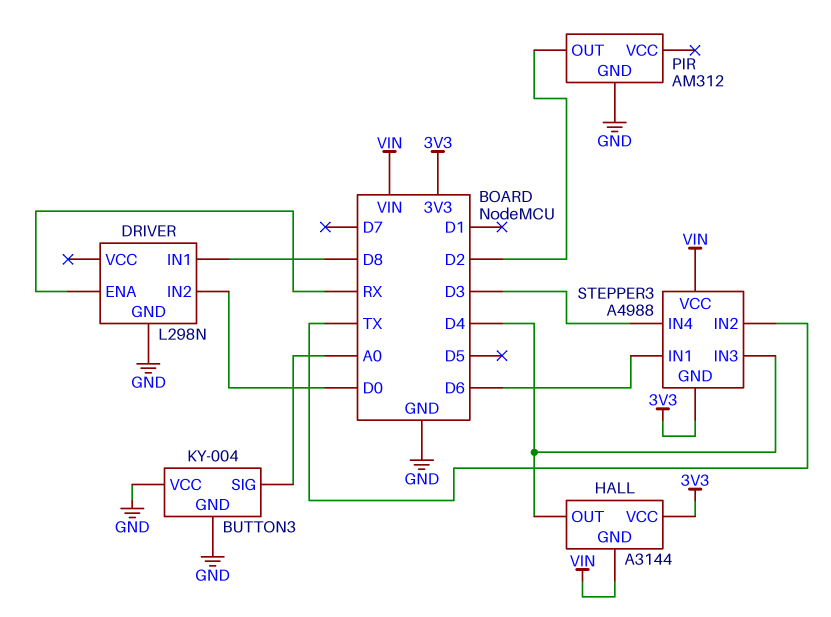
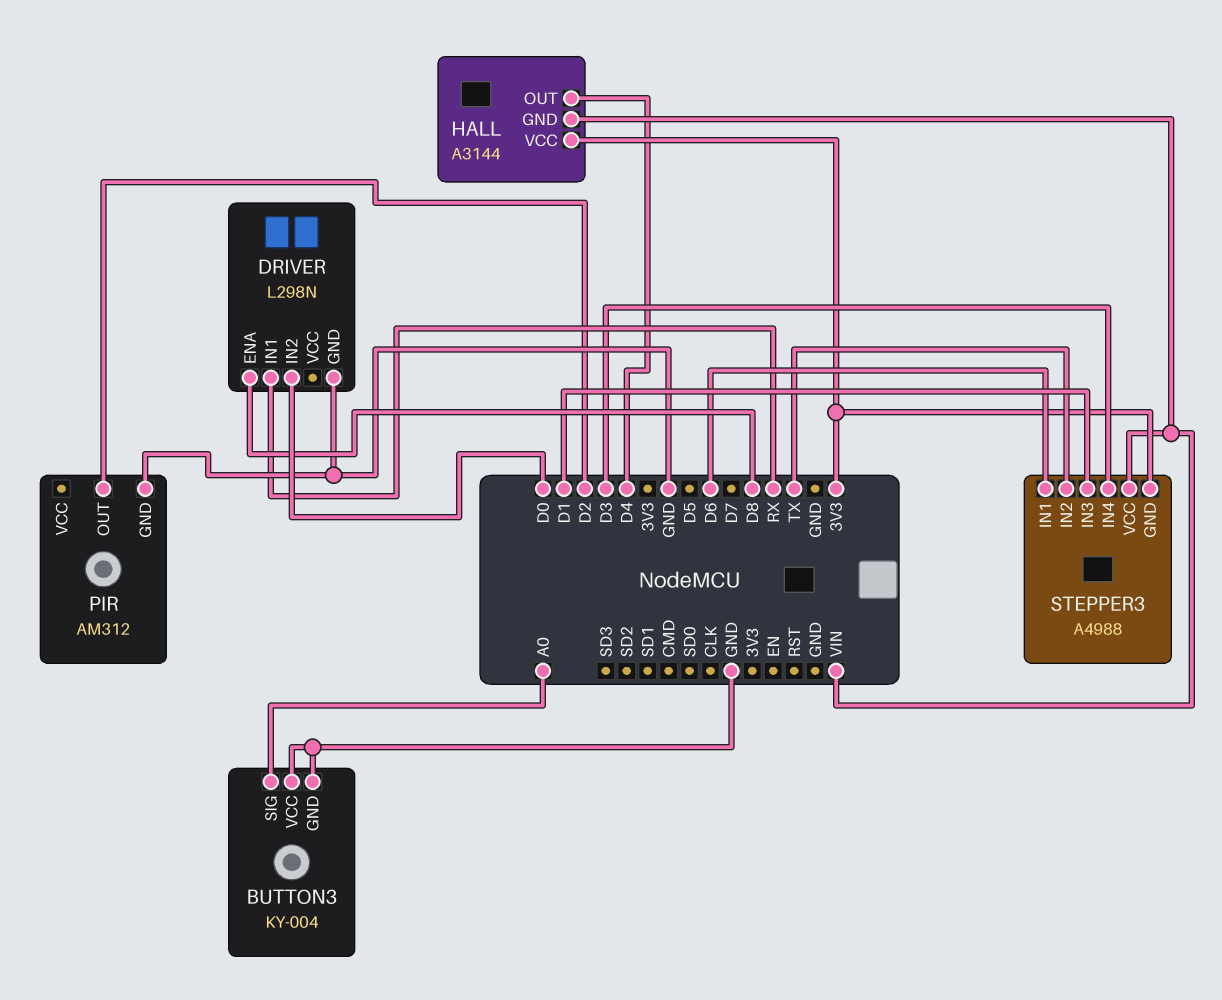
DRIVER pin ENA: RX -> D8
DRIVER pin IN1: D8 -> RX
STEPPER3 pin IN3: D4 -> D1

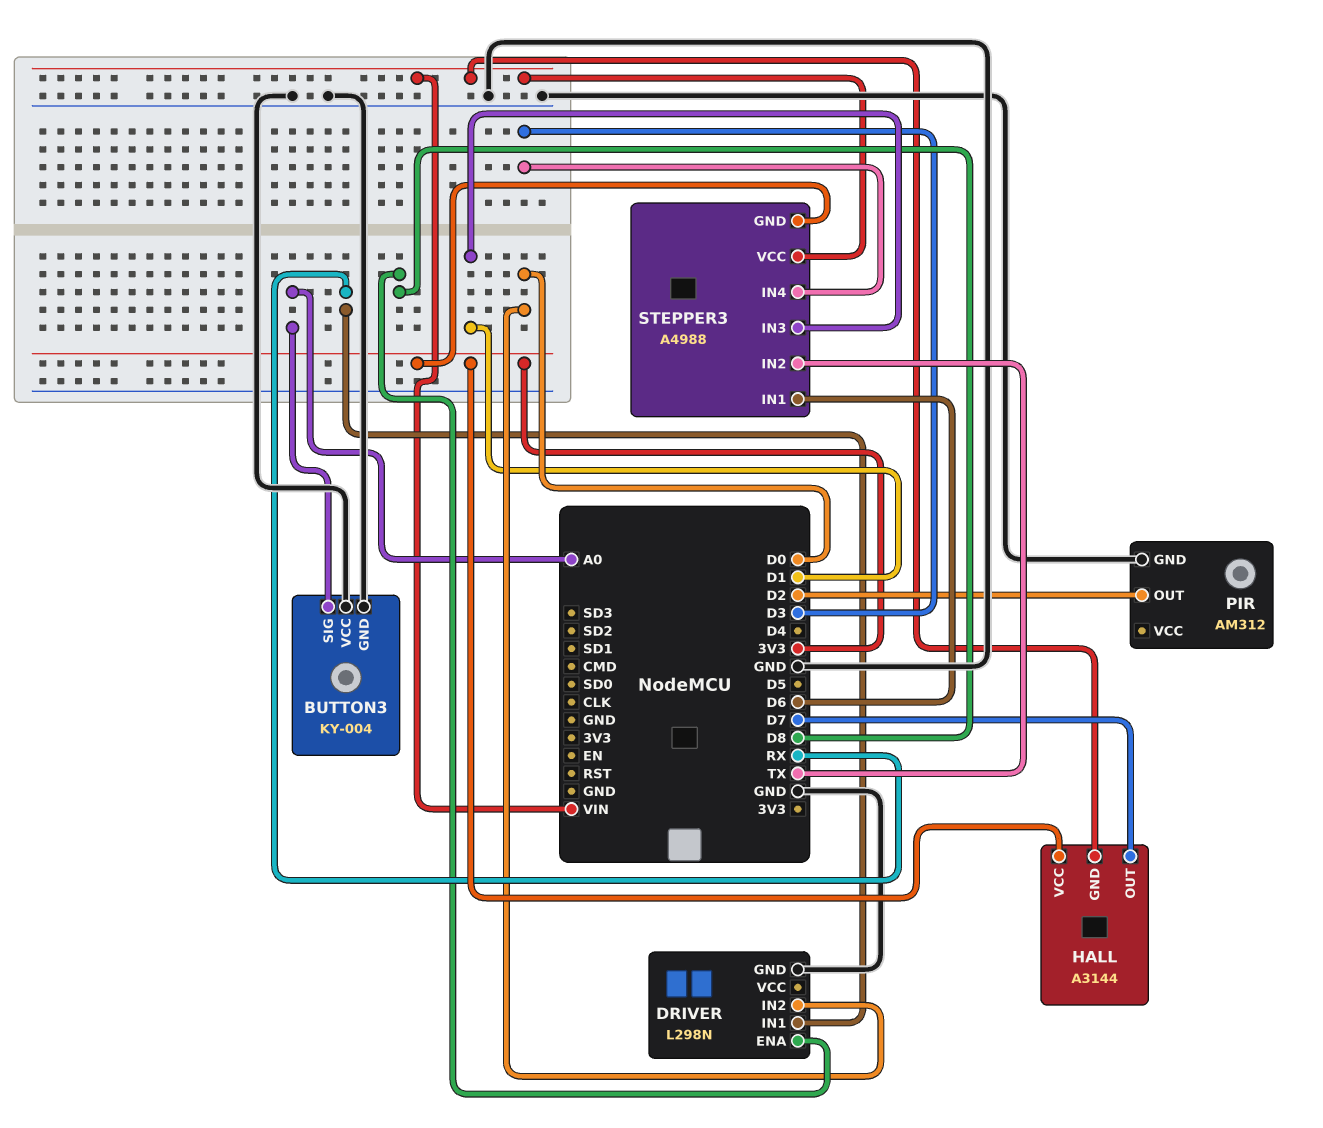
HALL pin OUT: D4 -> D7

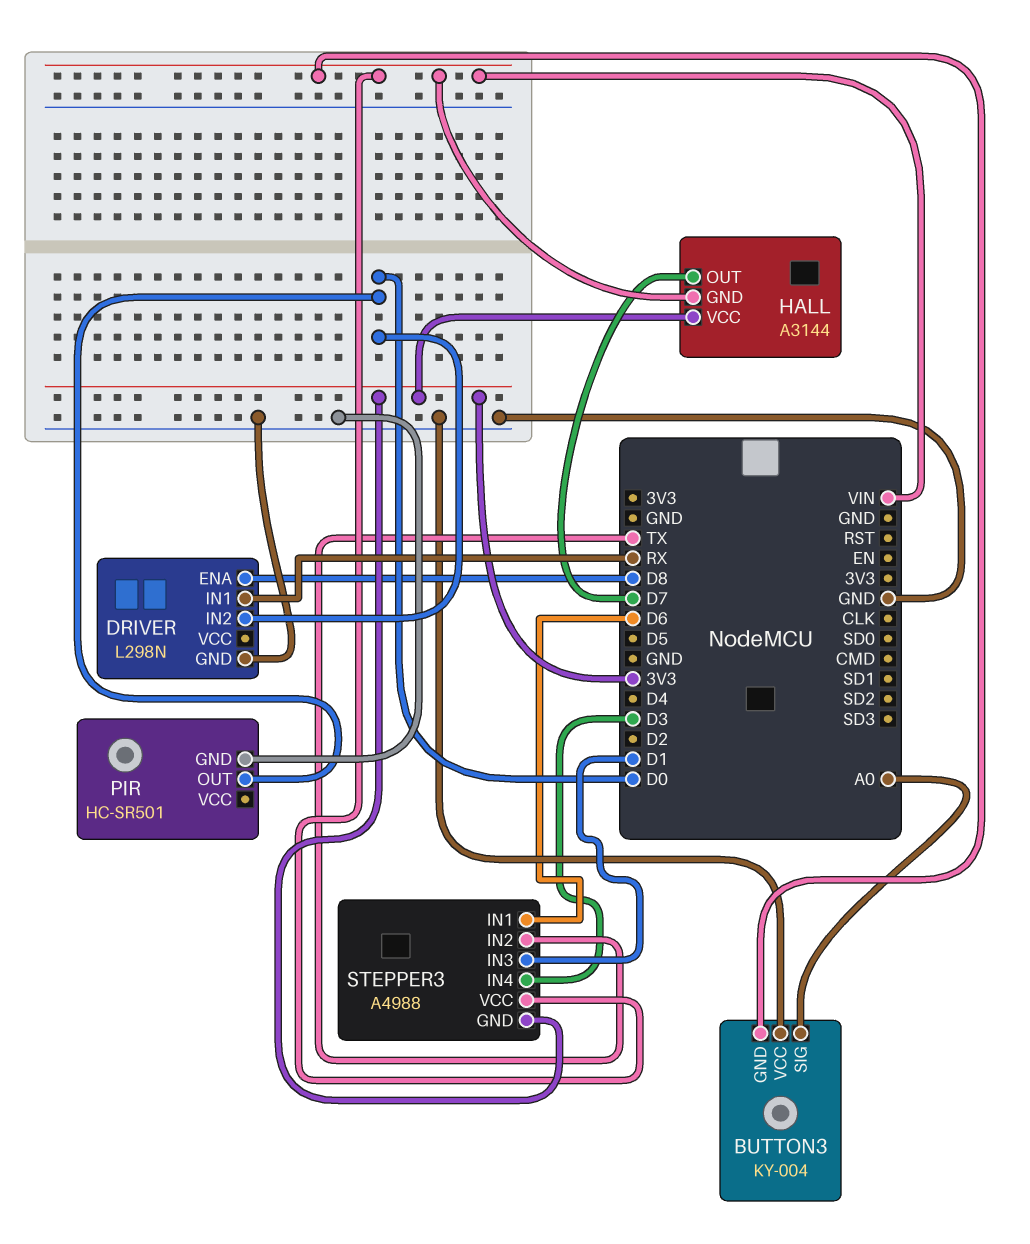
BUTTON3 pin GND: GND -> VIN
PIR: AM312 -> HC-SR501
PIR pin OUT: D2 -> D0

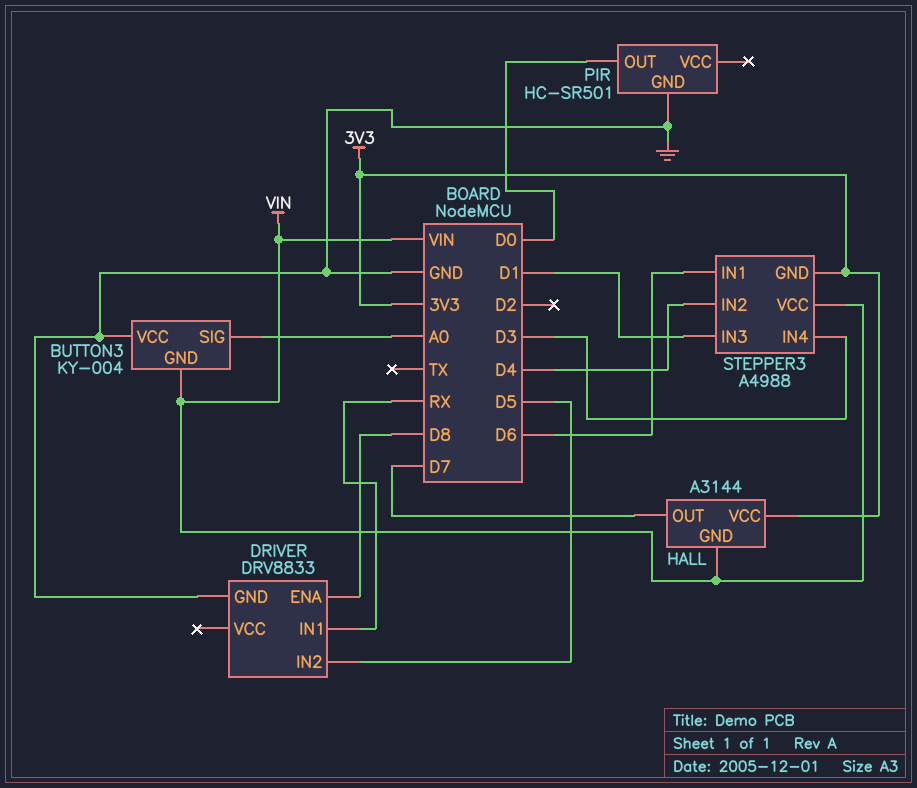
DRIVER: L298N -> DRV8833
DRIVER pin IN2: D0 -> D5
STEPPER3 pin IN2: TX -> D4

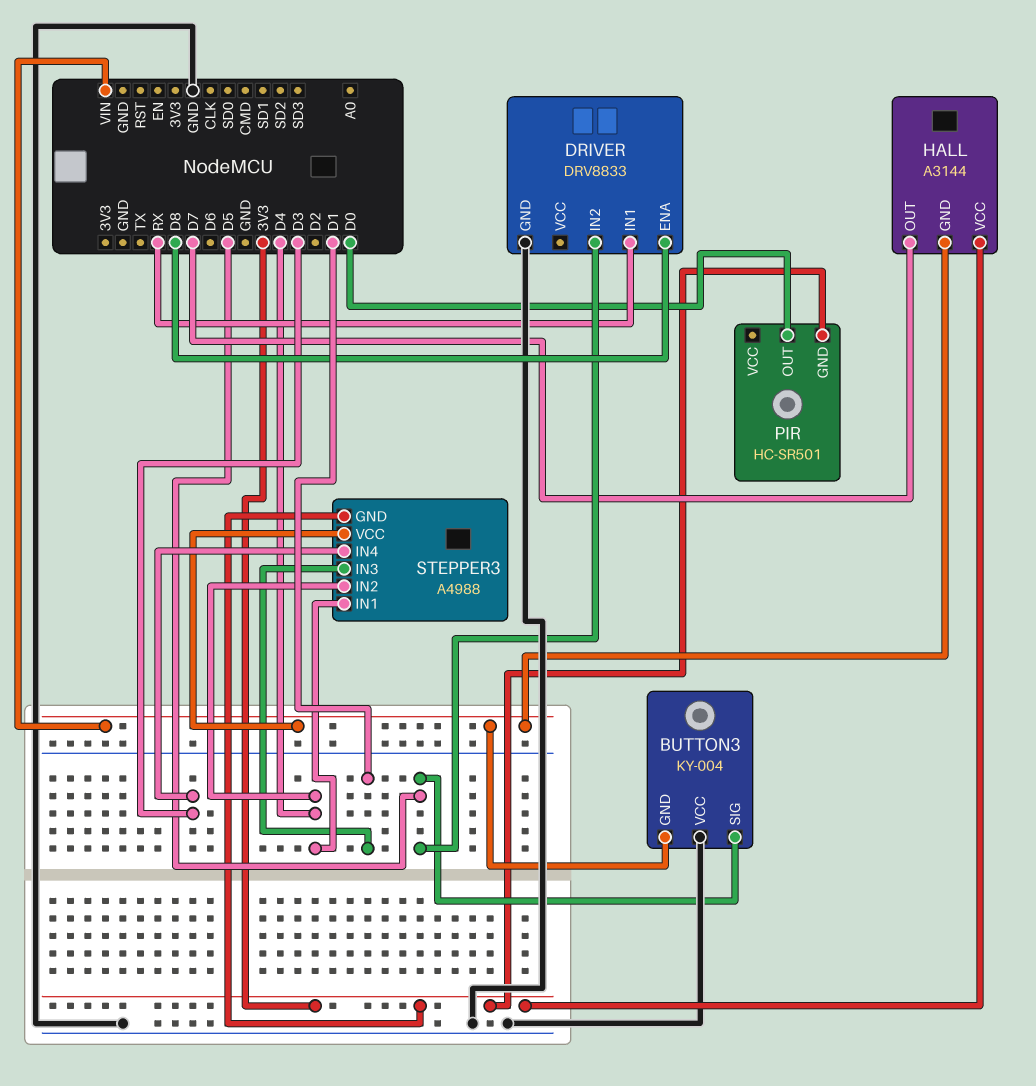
BUTTON3 pin SIG: A0 -> D5
PIR pin GND: GND -> 3V3
STEPPER3 pin IN1: D6 -> D4

